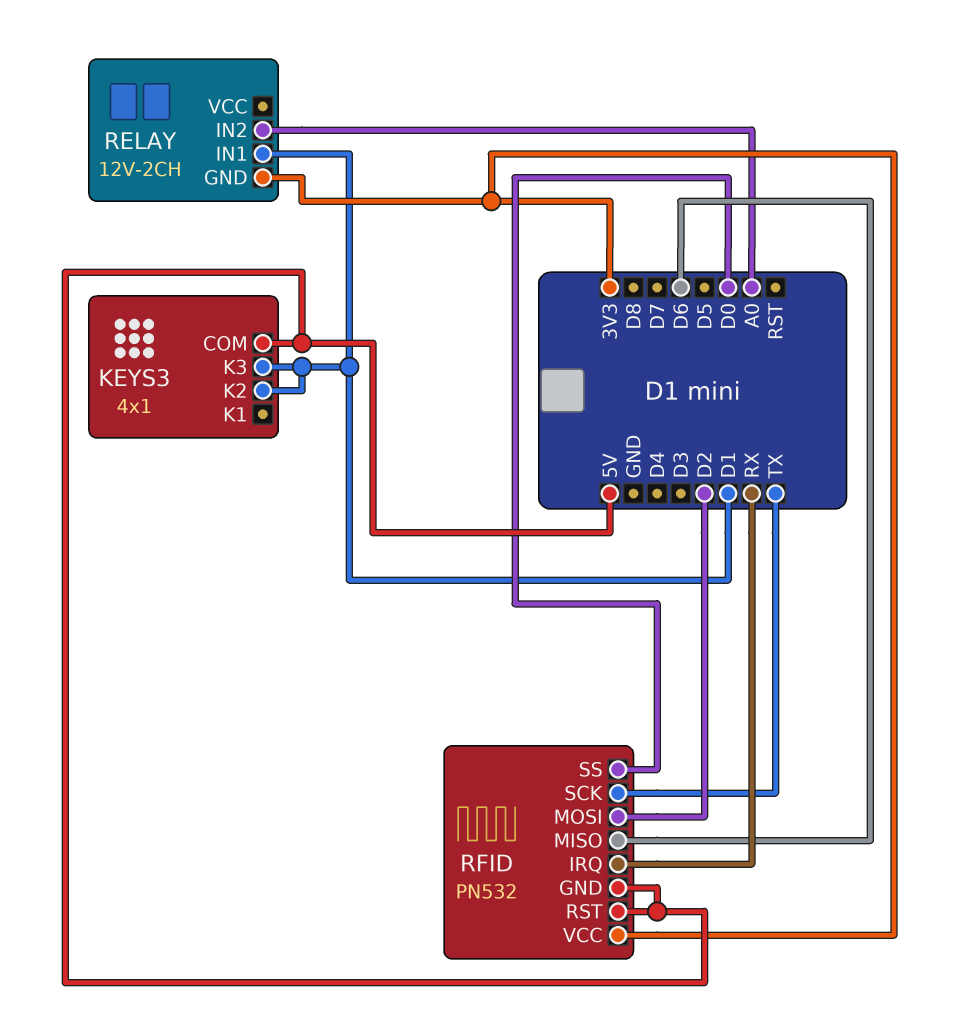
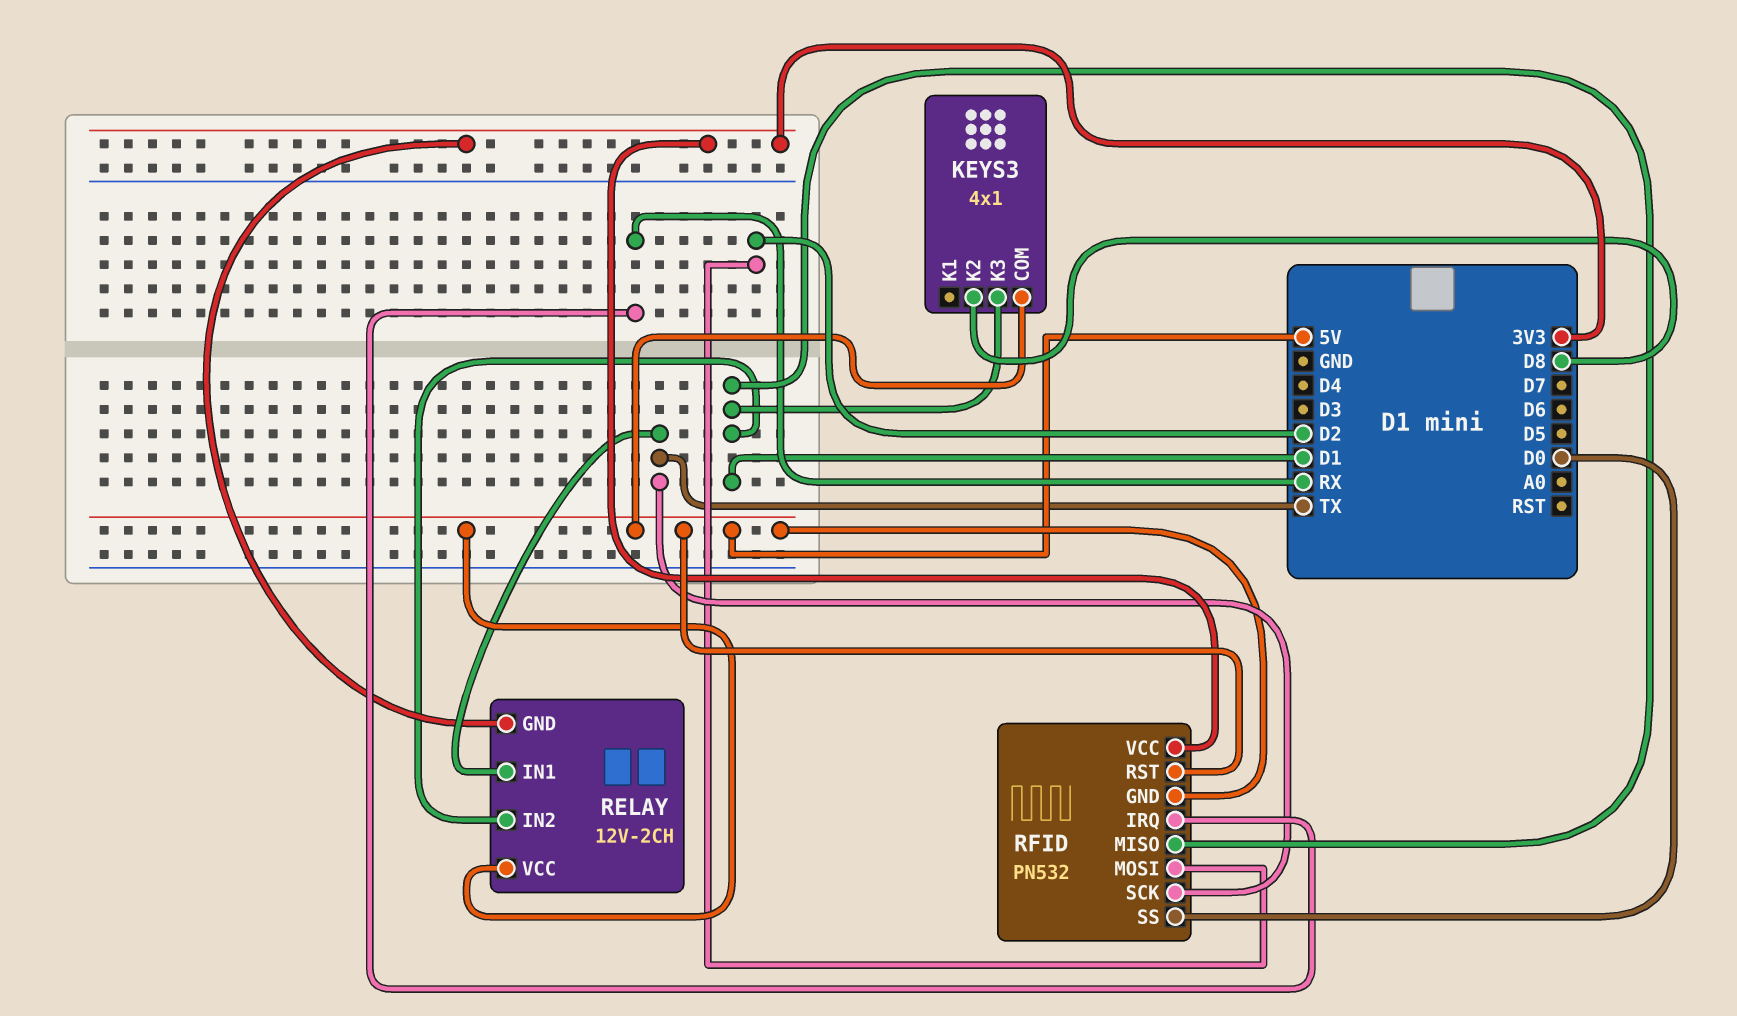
KEYS3 pin K2: D1 -> D8
RELAY pin IN1: D1 -> TX
RELAY pin IN2: A0 -> D1
RELAY pin VCC: none -> 5V
RFID pin MISO: D6 -> D1

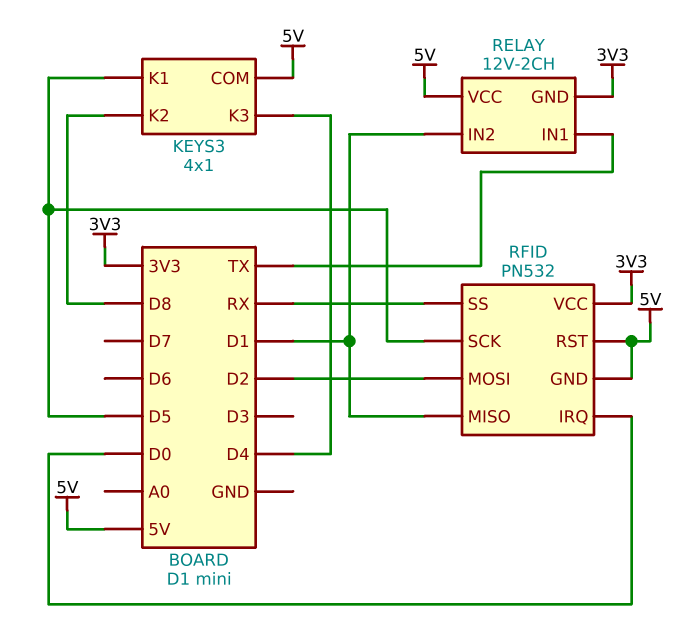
KEYS3 pin K1: none -> D5
KEYS3 pin K3: D1 -> D4
RFID pin IRQ: RX -> D0
RFID pin SCK: TX -> D5
RFID pin SS: D0 -> RX

